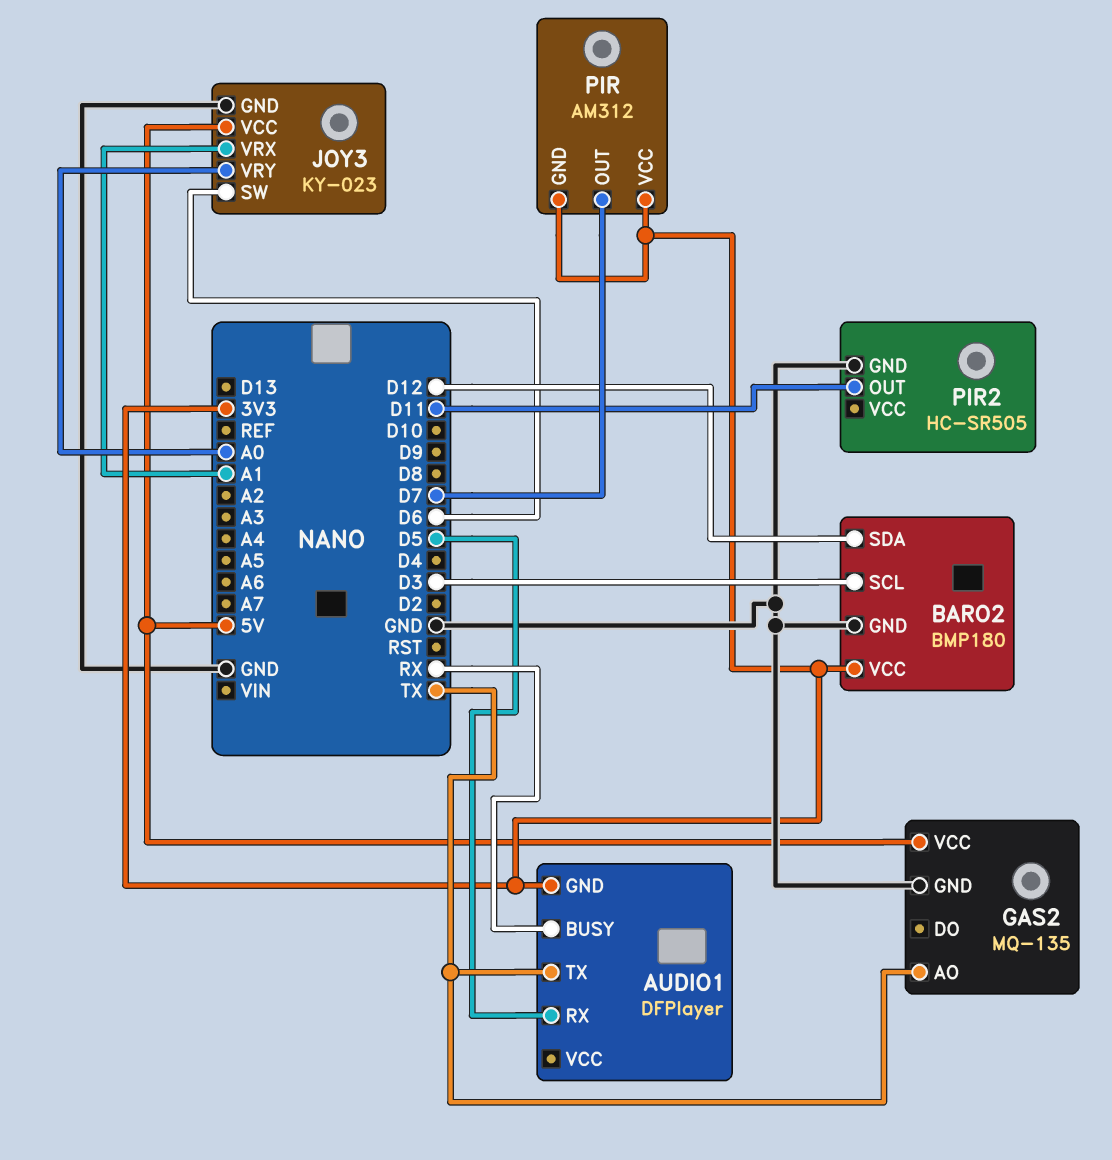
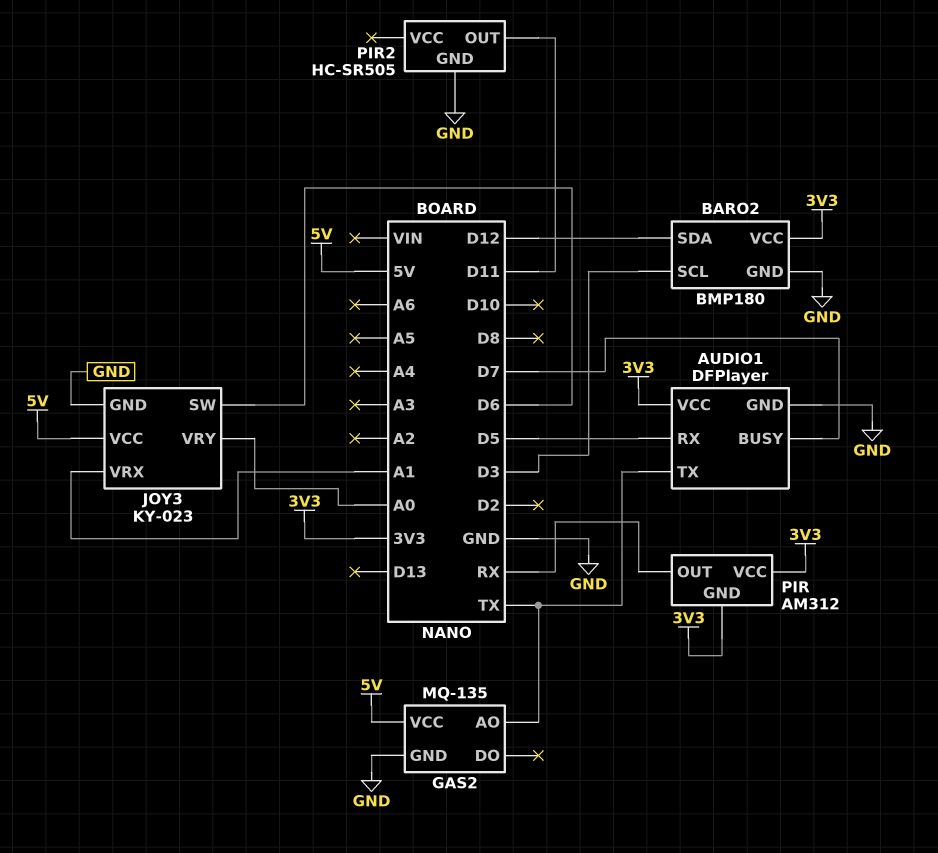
AUDIO1 pin BUSY: RX -> D7
AUDIO1 pin GND: 3V3 -> GND
AUDIO1 pin VCC: none -> 3V3
PIR pin OUT: D7 -> RX

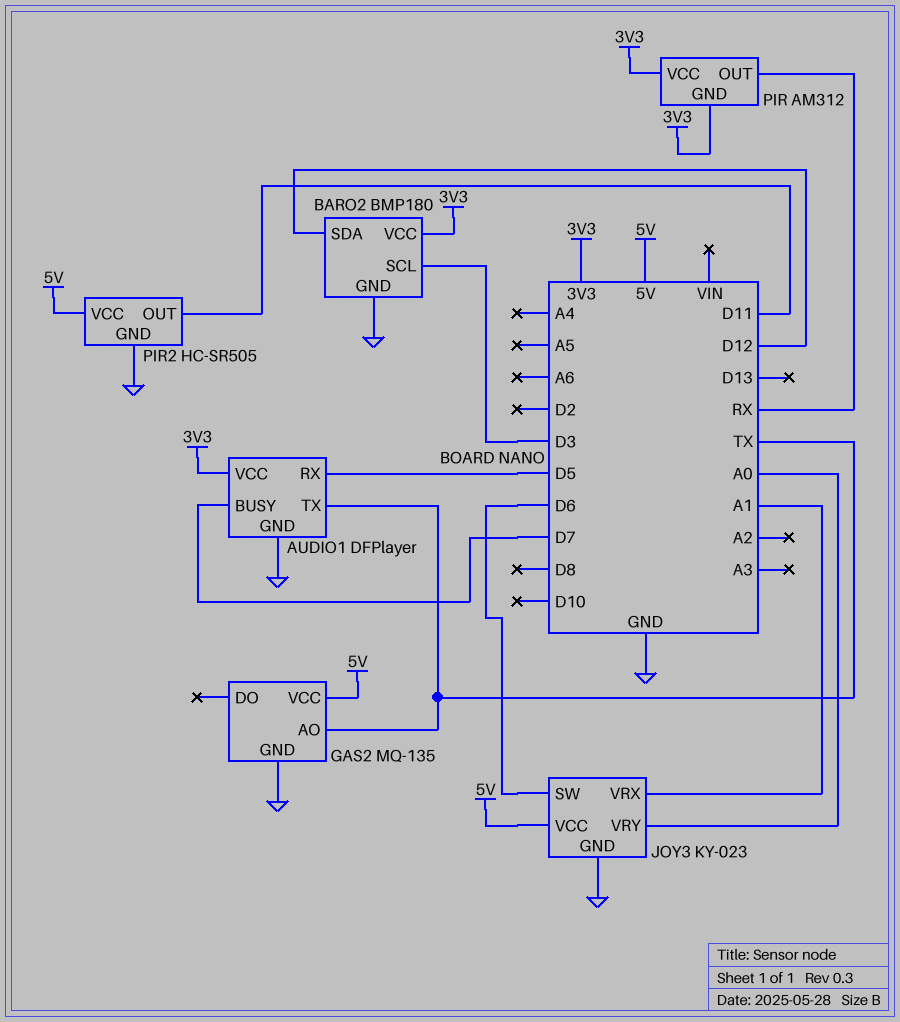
PIR2 pin VCC: none -> 5V

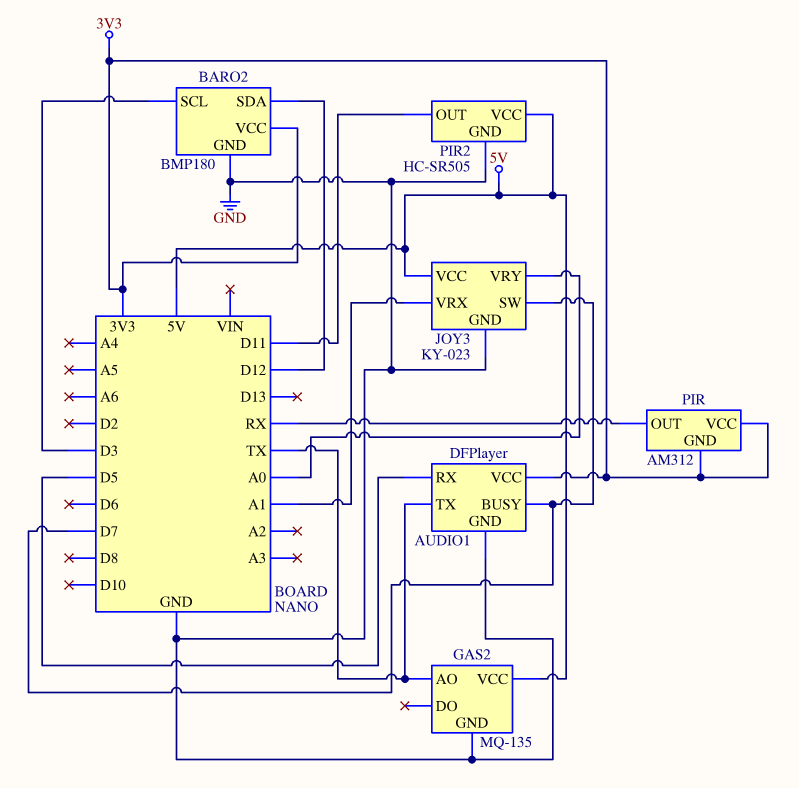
JOY3 pin SW: D6 -> D7

